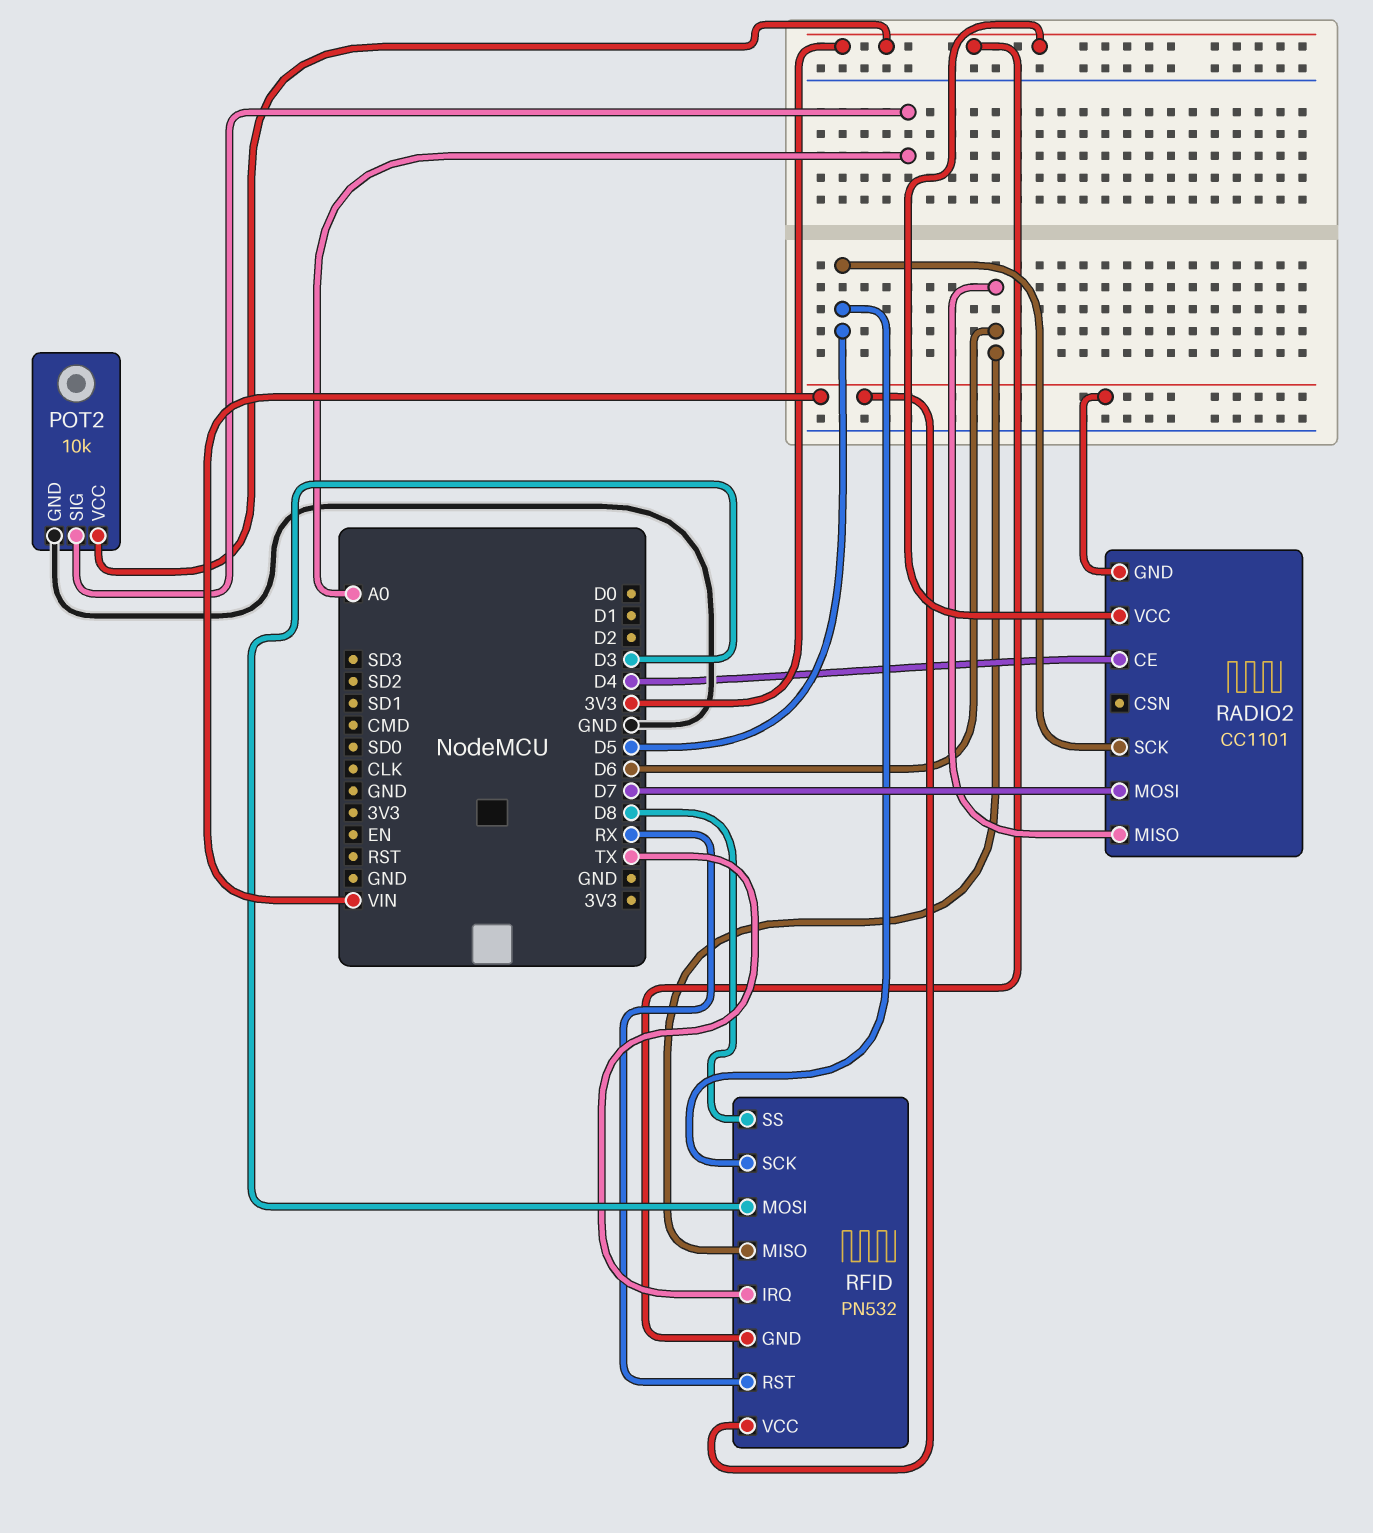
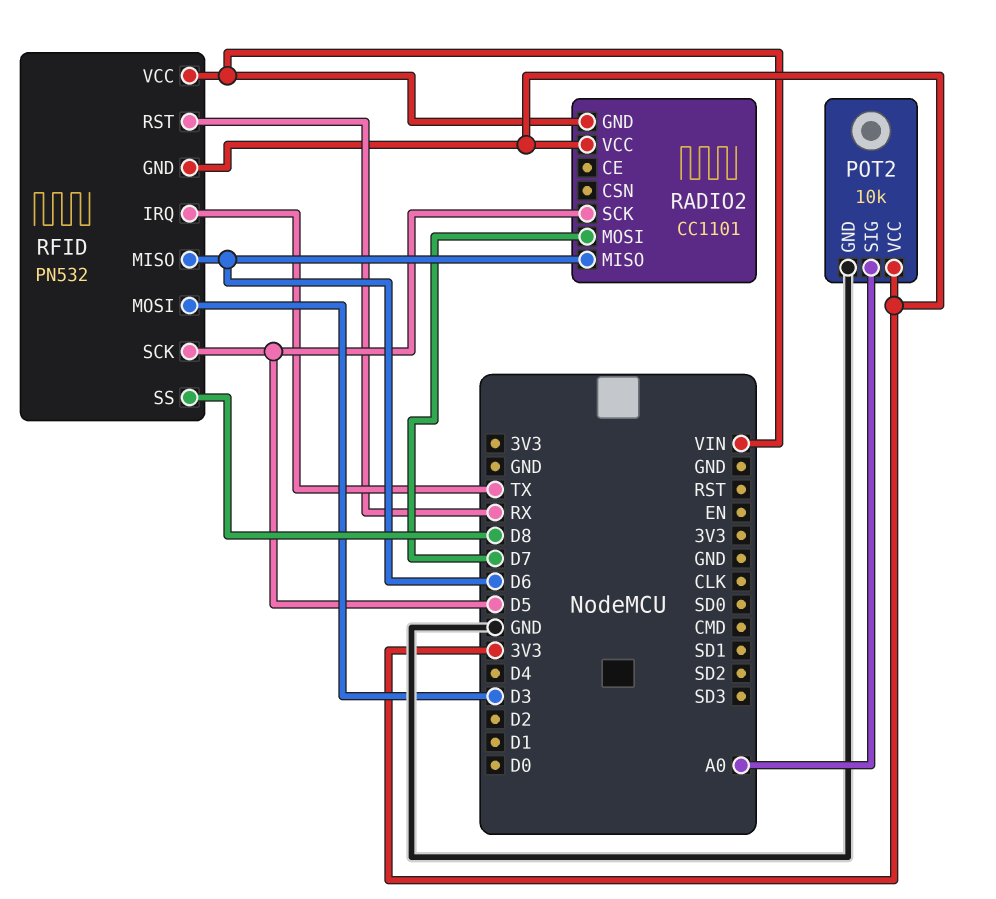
RADIO2 pin CE: D4 -> none

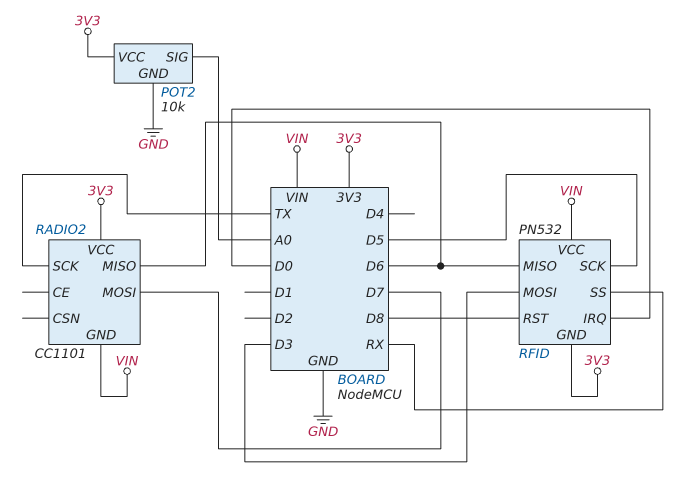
RADIO2 pin SCK: D5 -> TX
RFID pin IRQ: TX -> D0
RFID pin RST: RX -> D8
RFID pin SS: D8 -> RX

